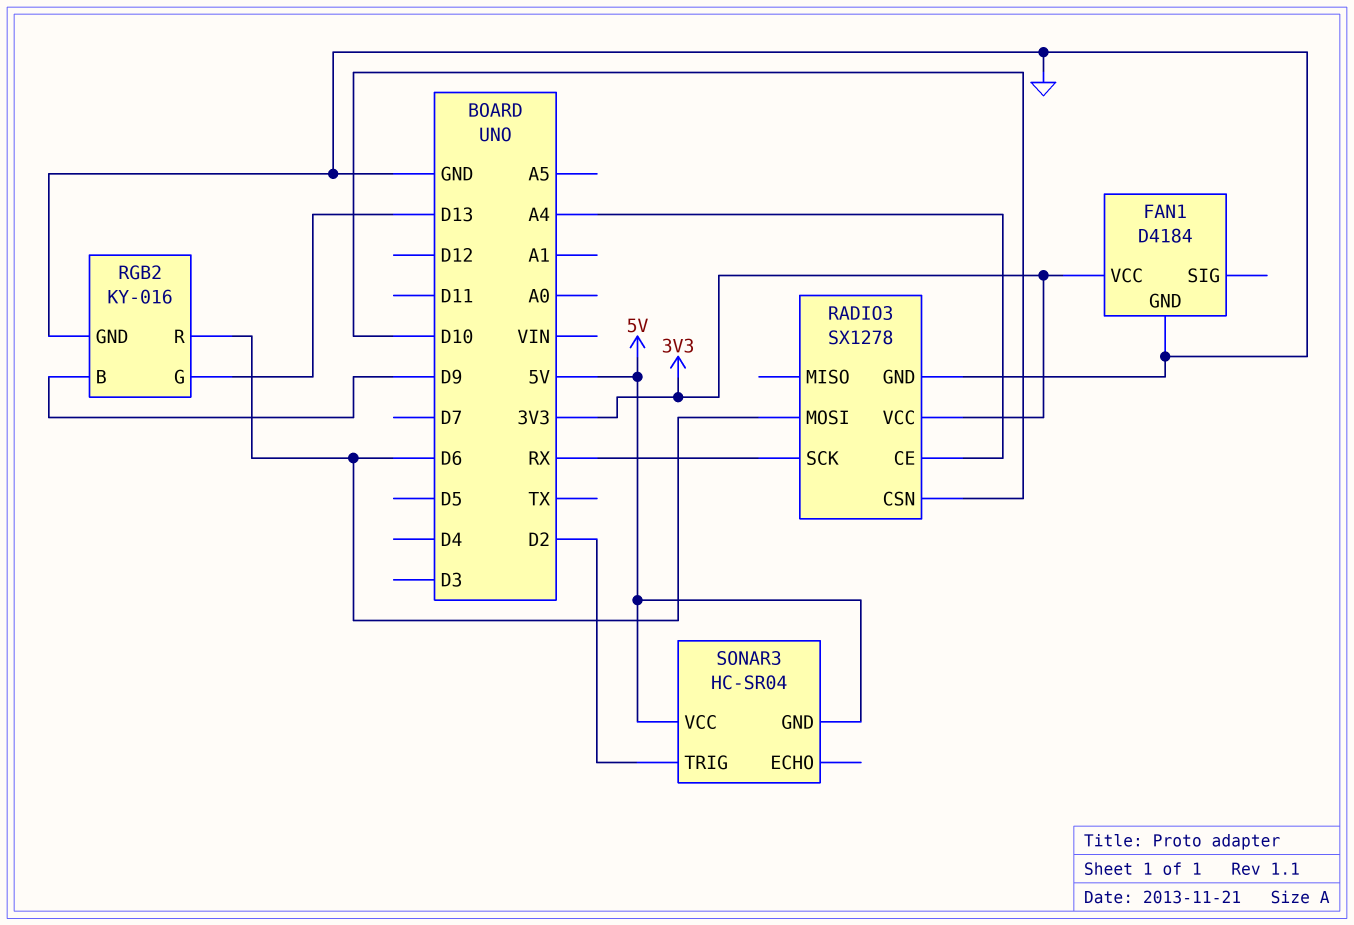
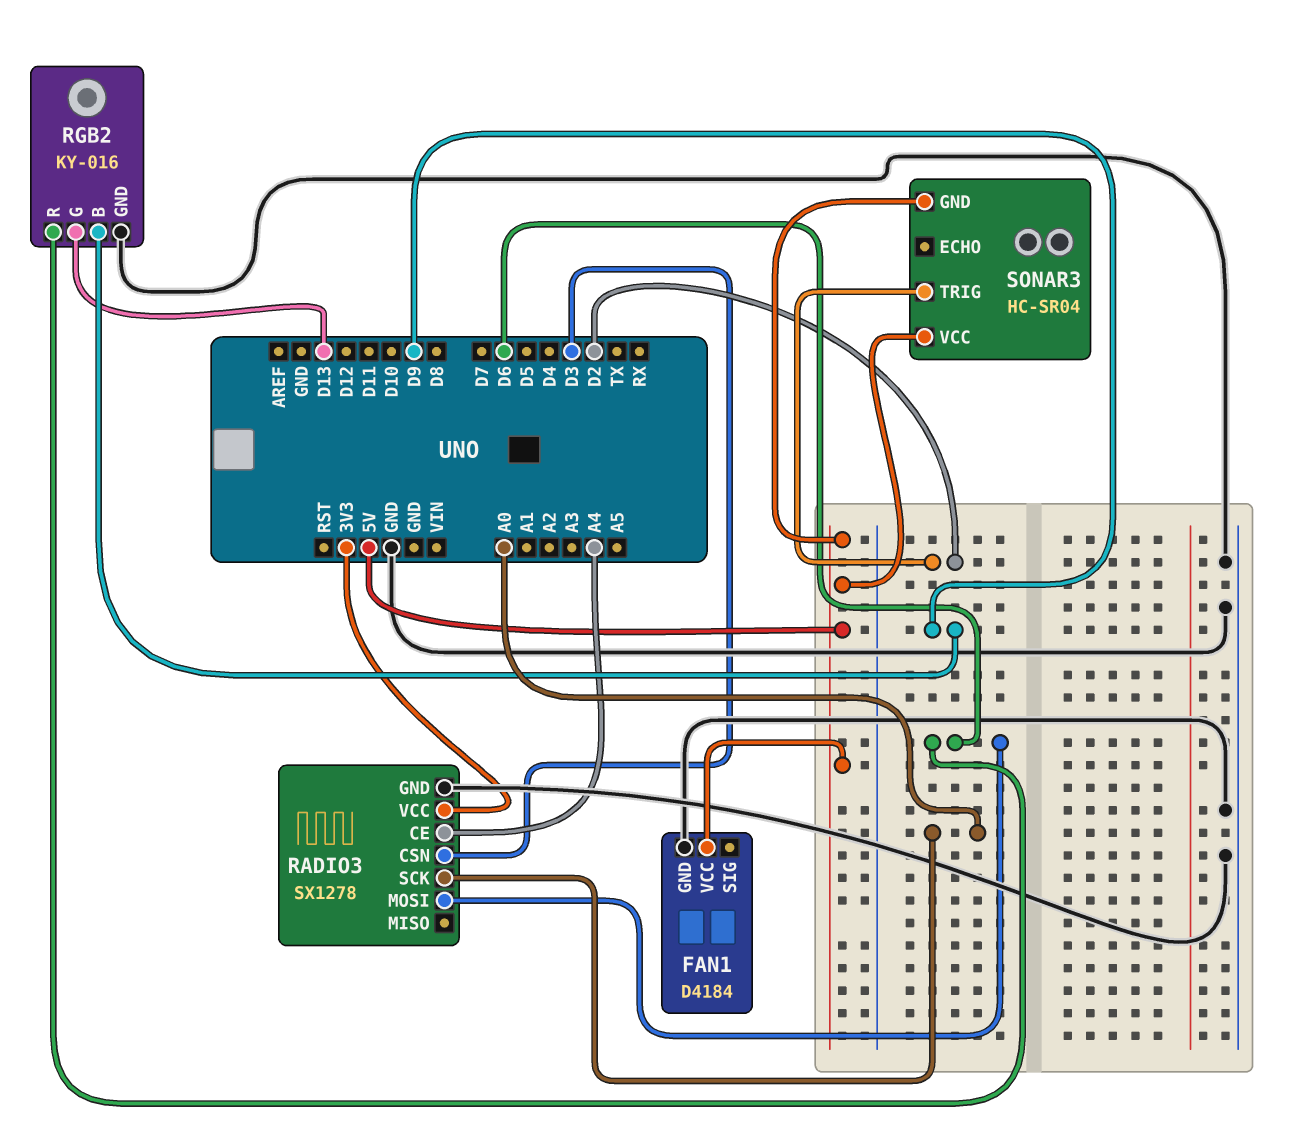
FAN1 pin VCC: 3V3 -> 5V
RADIO3 pin CSN: D10 -> D3
RADIO3 pin SCK: RX -> A0

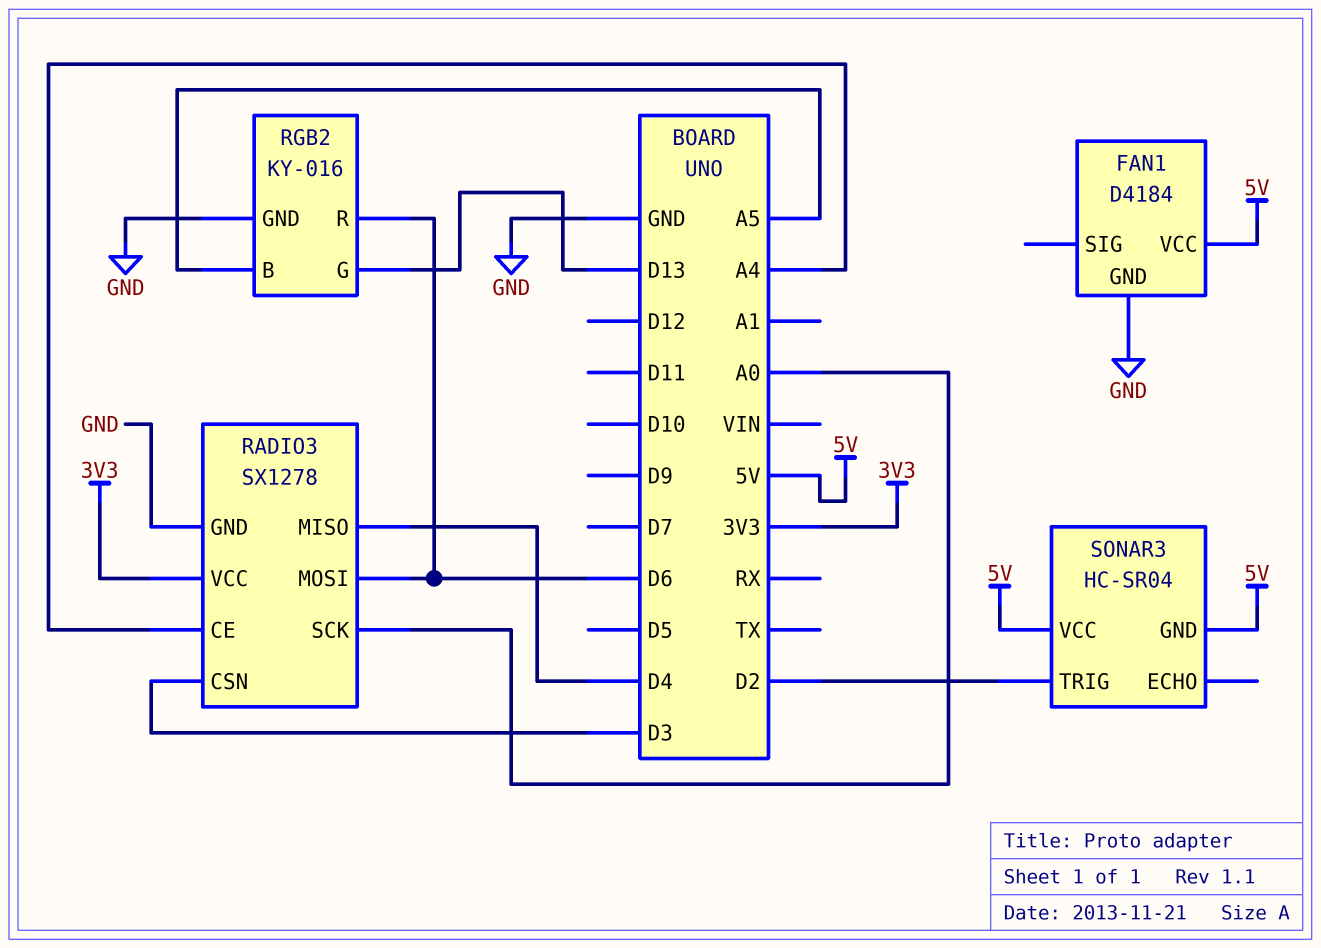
RADIO3 pin MISO: none -> D4
RGB2 pin B: D9 -> A5

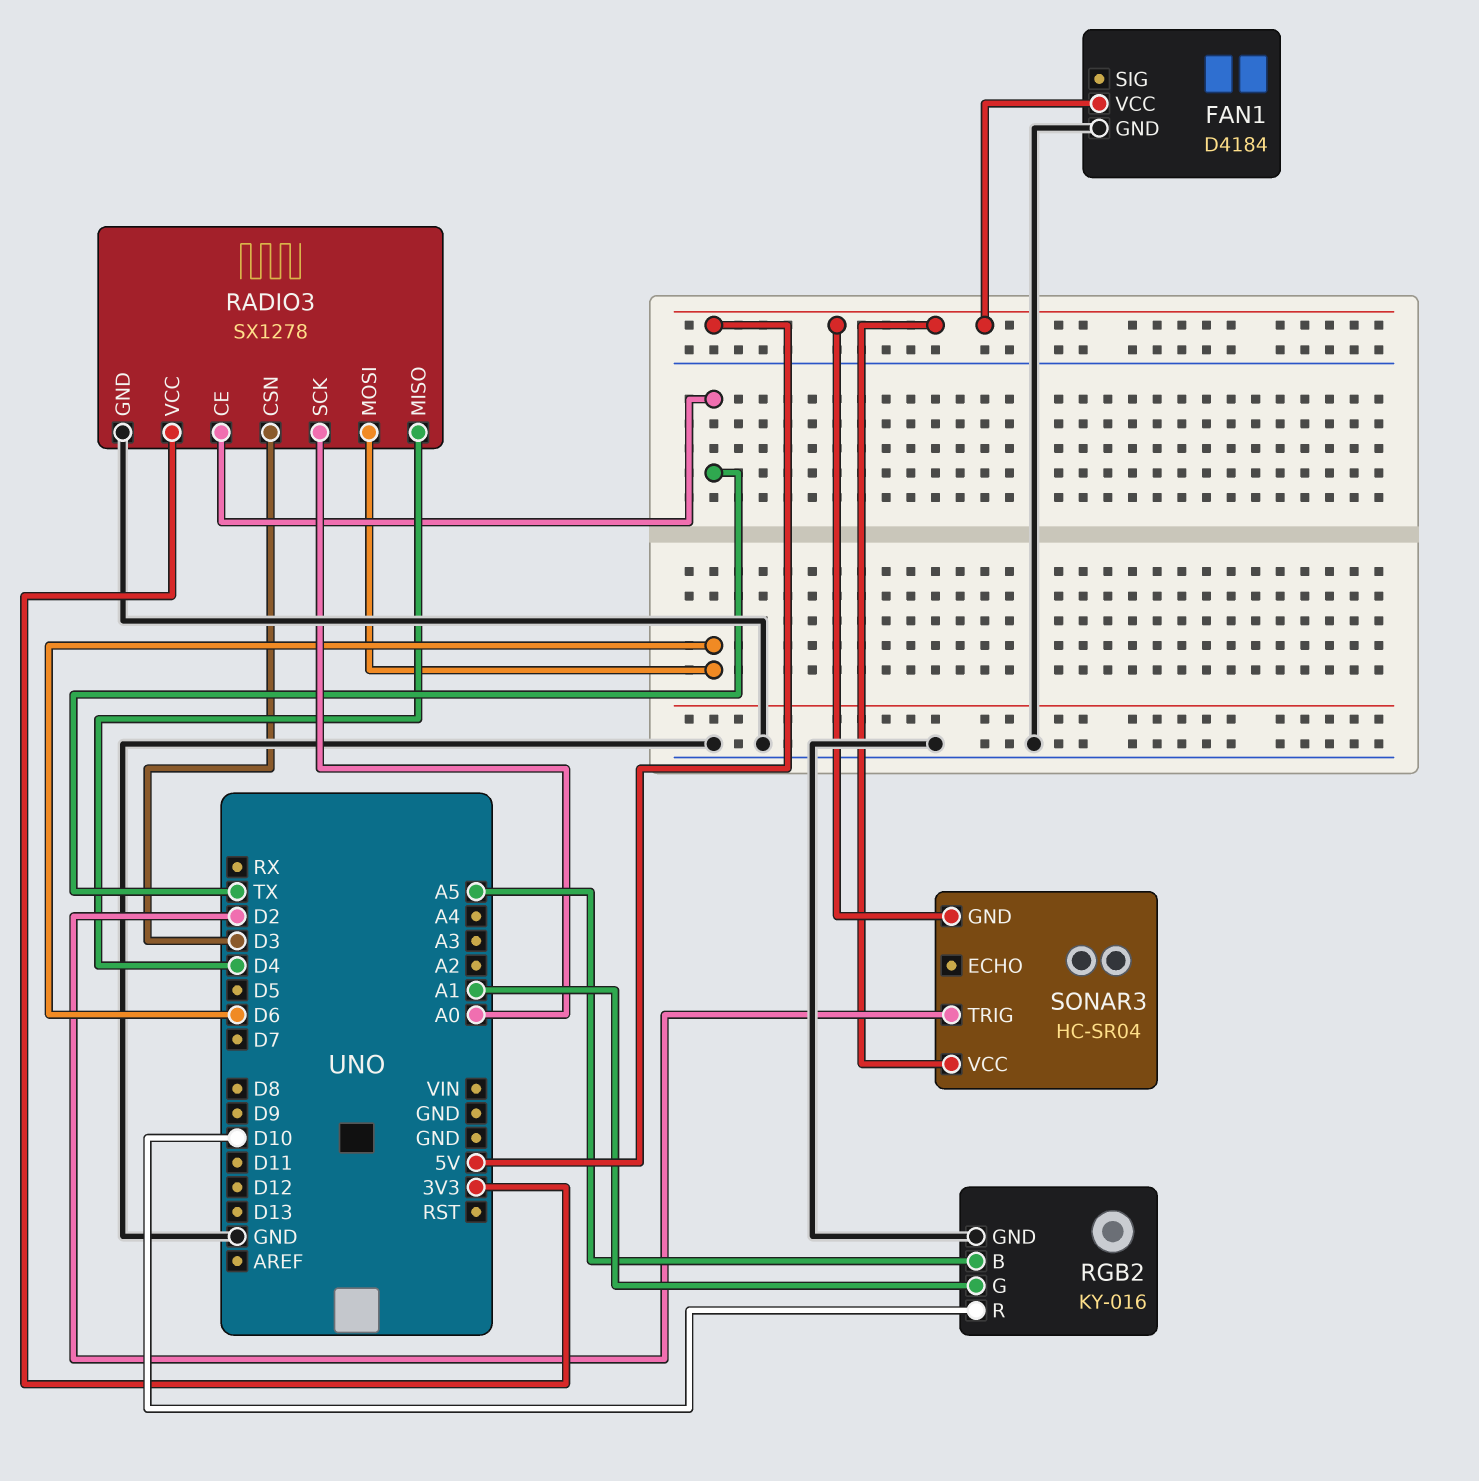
RADIO3 pin CE: A4 -> TX
RGB2 pin G: D13 -> A1
RGB2 pin R: D6 -> D10

